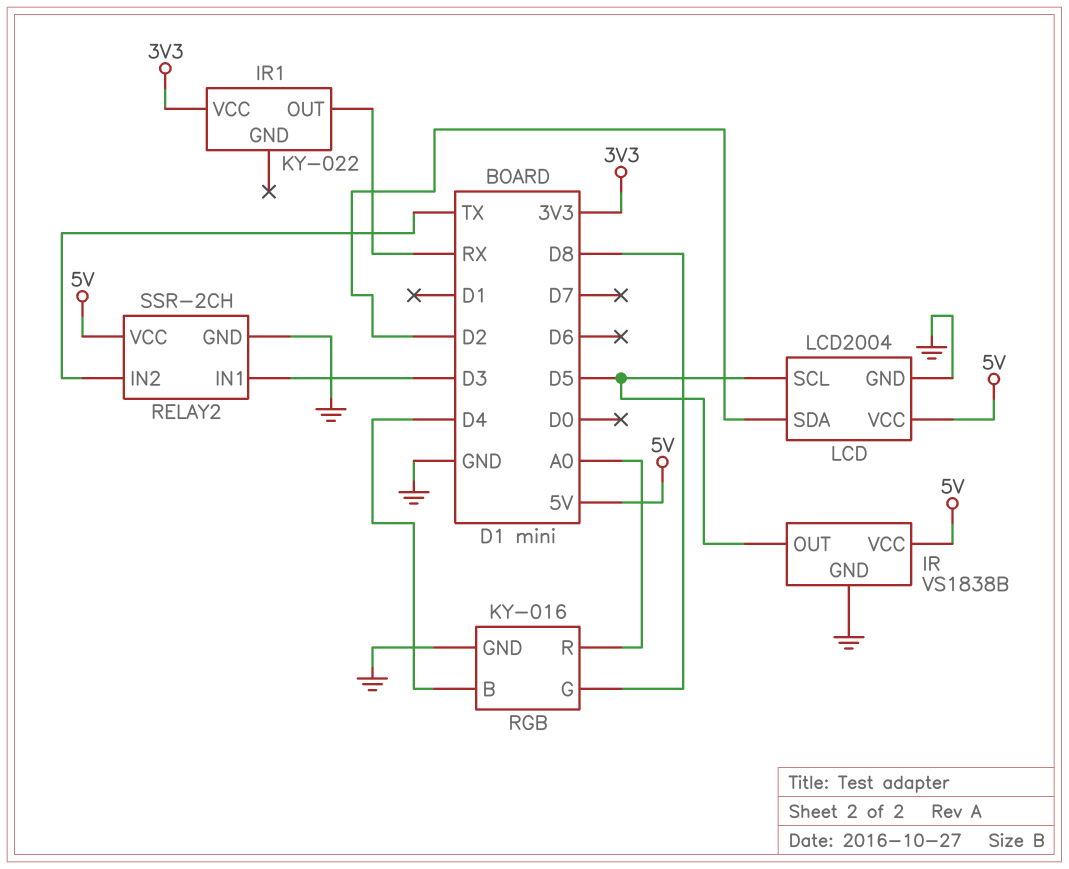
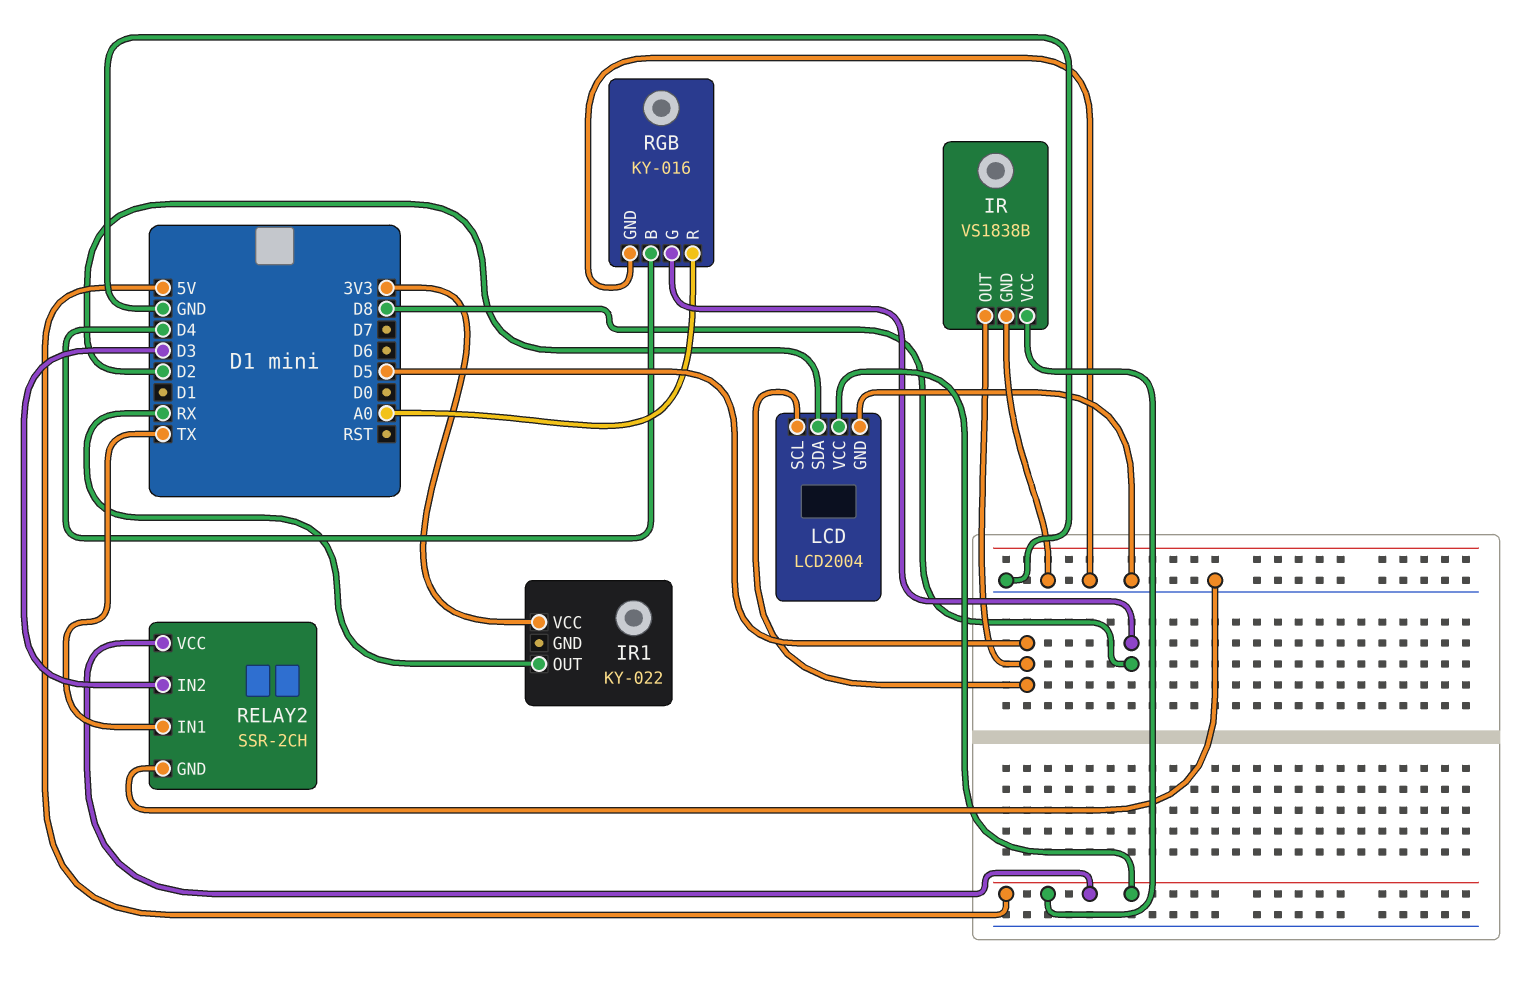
RELAY2 pin IN1: D3 -> TX
RELAY2 pin IN2: TX -> D3

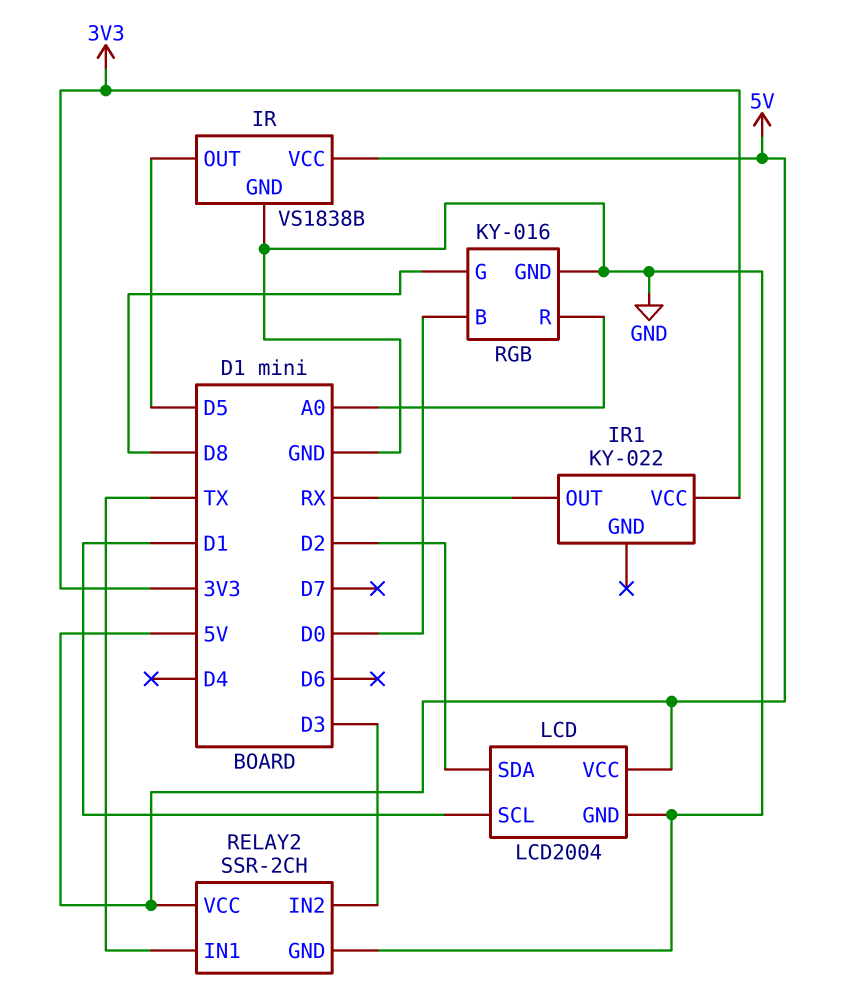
LCD pin SCL: D5 -> D1
RGB pin B: D4 -> D0

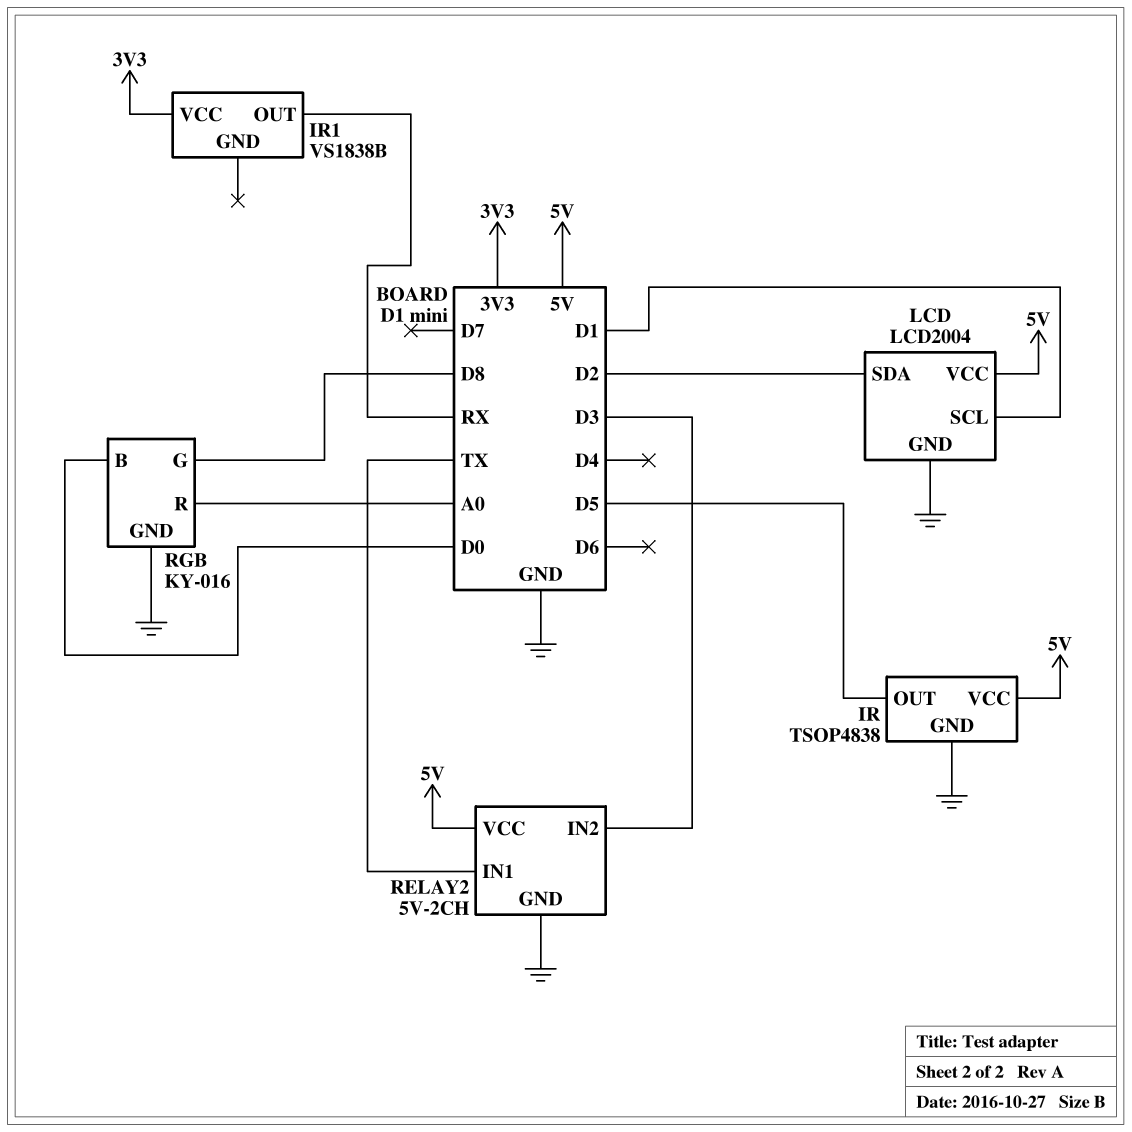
IR: VS1838B -> TSOP4838
IR1: KY-022 -> VS1838B
RELAY2: SSR-2CH -> 5V-2CH

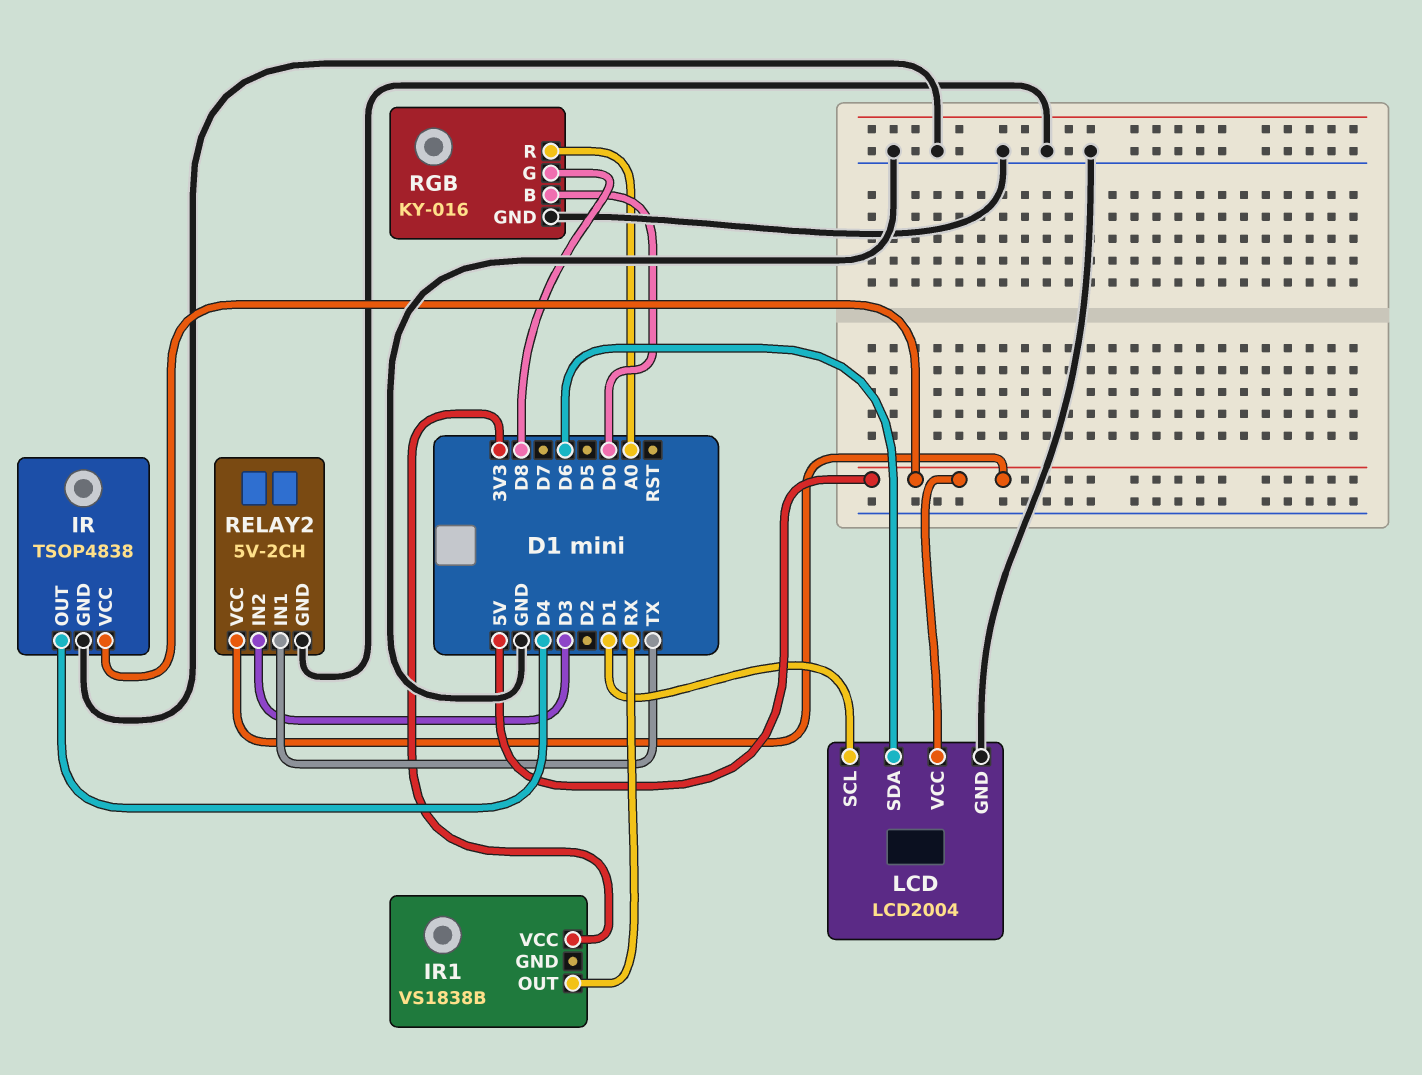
IR pin OUT: D5 -> D4
LCD pin SDA: D2 -> D6

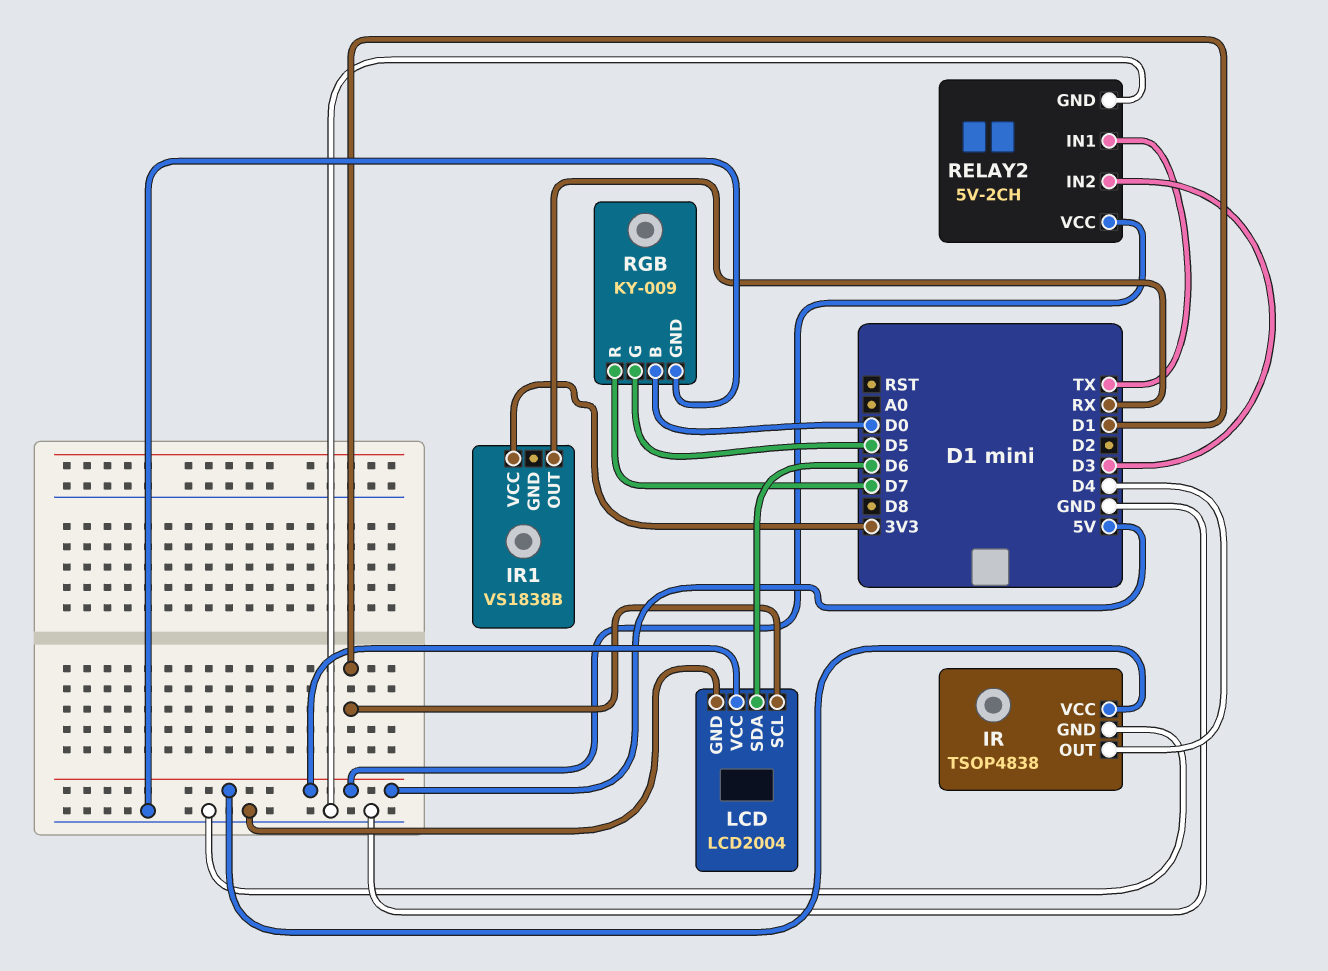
RGB: KY-016 -> KY-009
RGB pin G: D8 -> D5
RGB pin R: A0 -> D7

